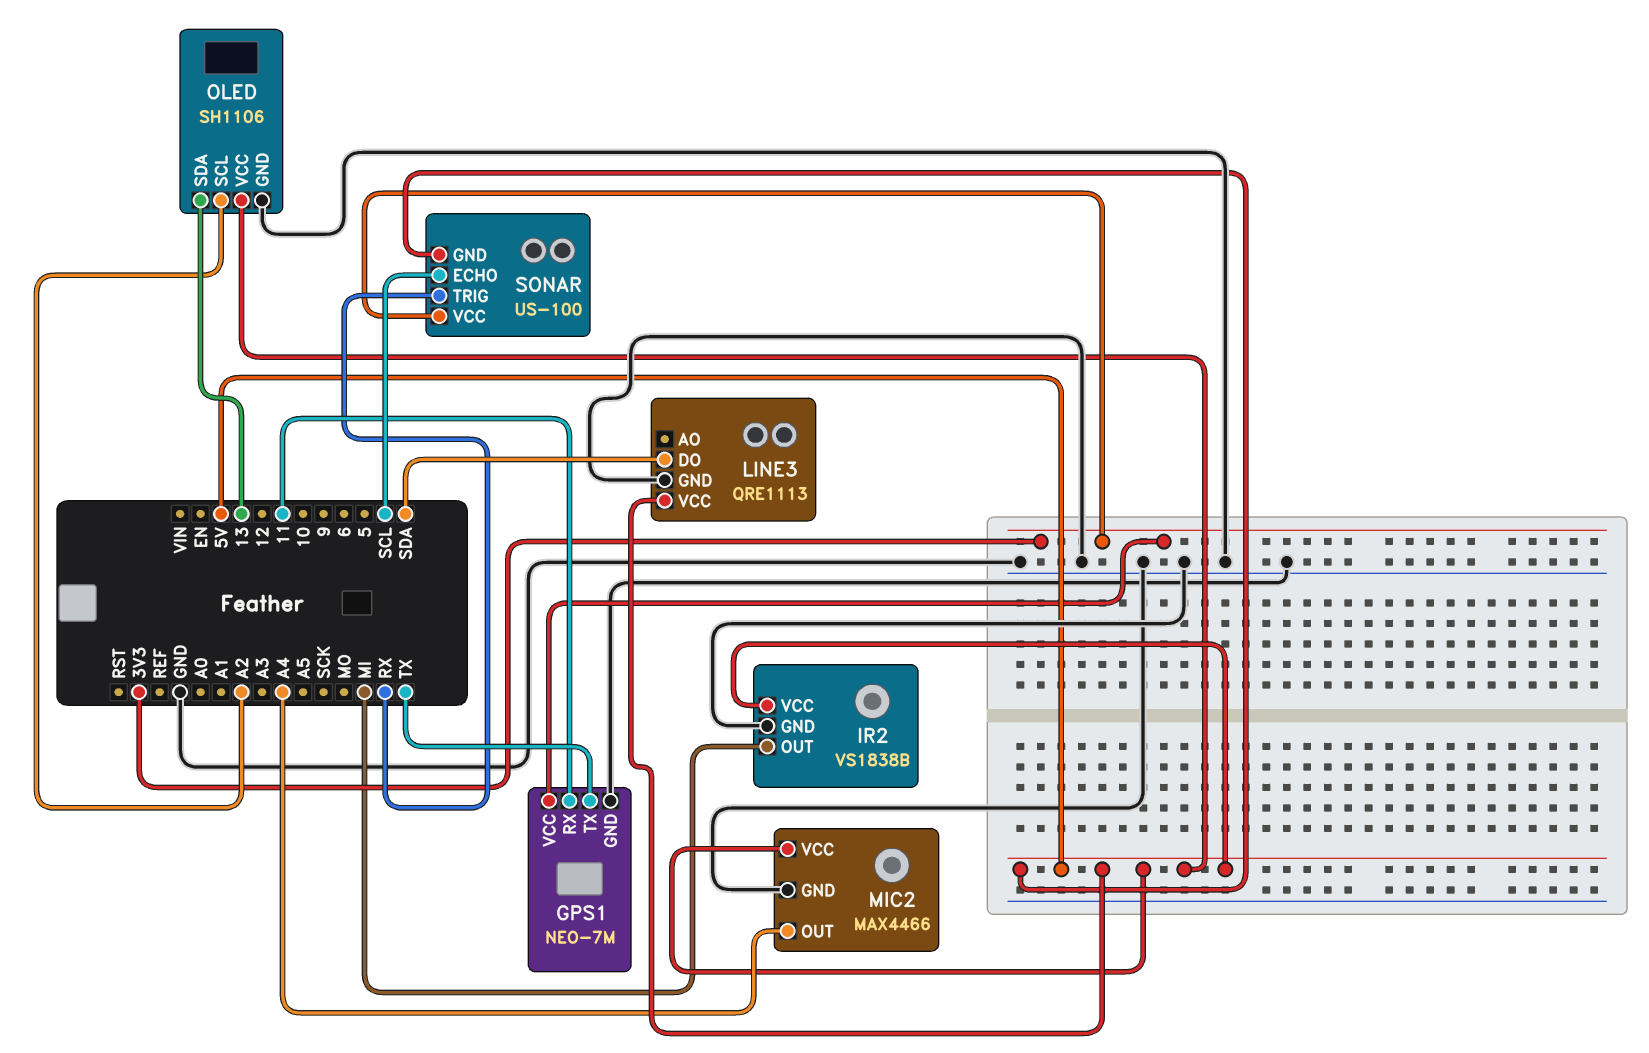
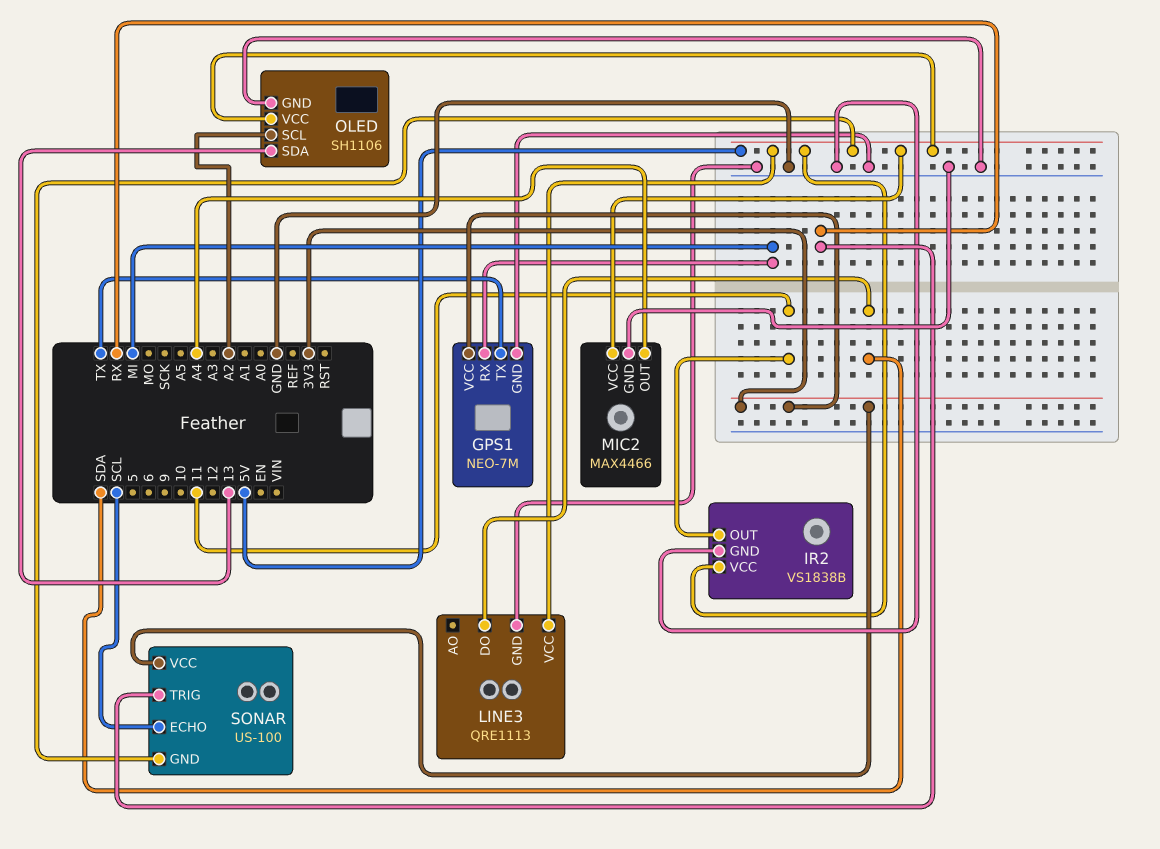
GPS1 pin RX: 11 -> MI
IR2 pin OUT: MI -> 11

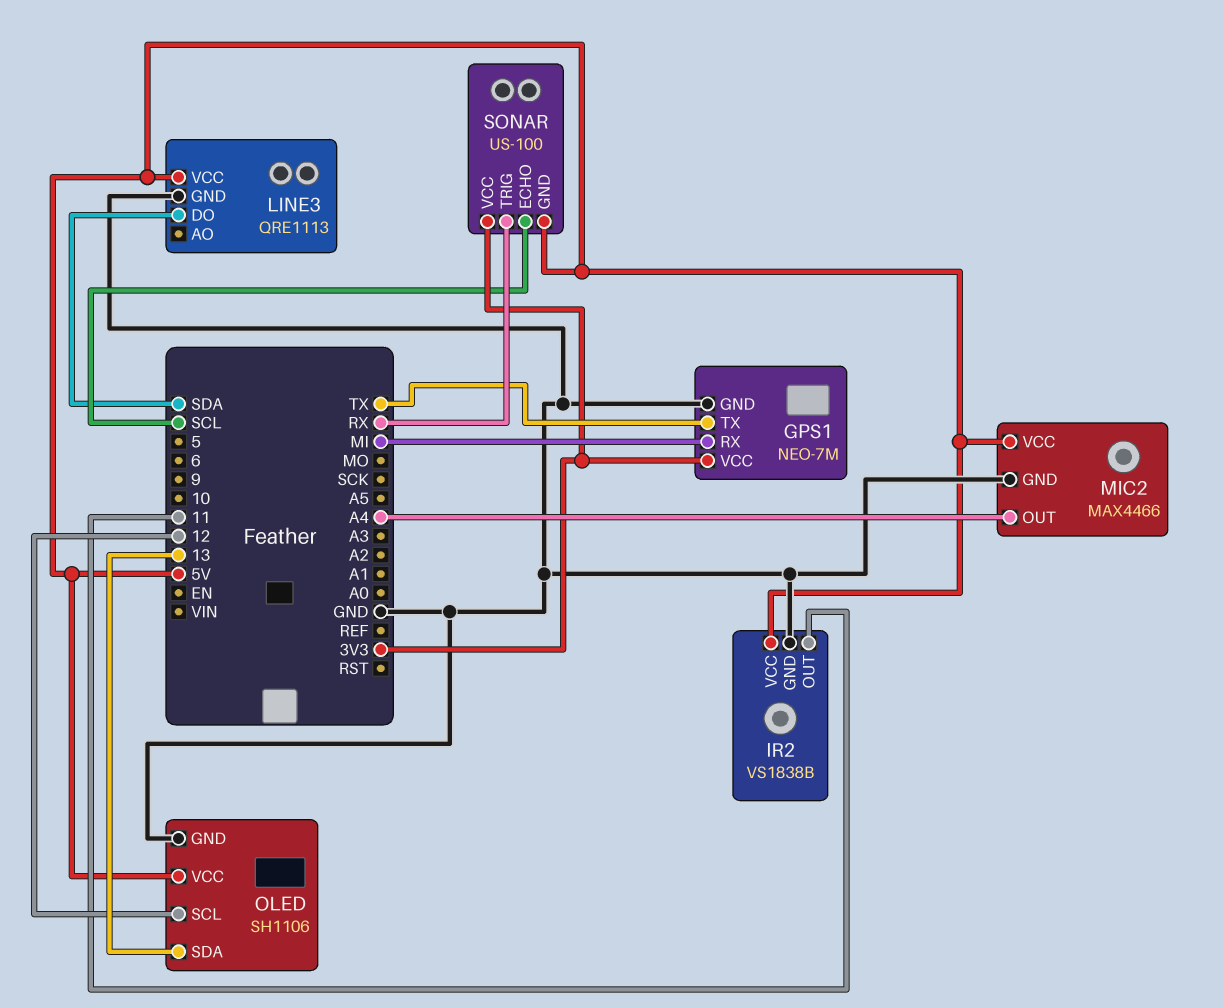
OLED pin SCL: A2 -> 12

